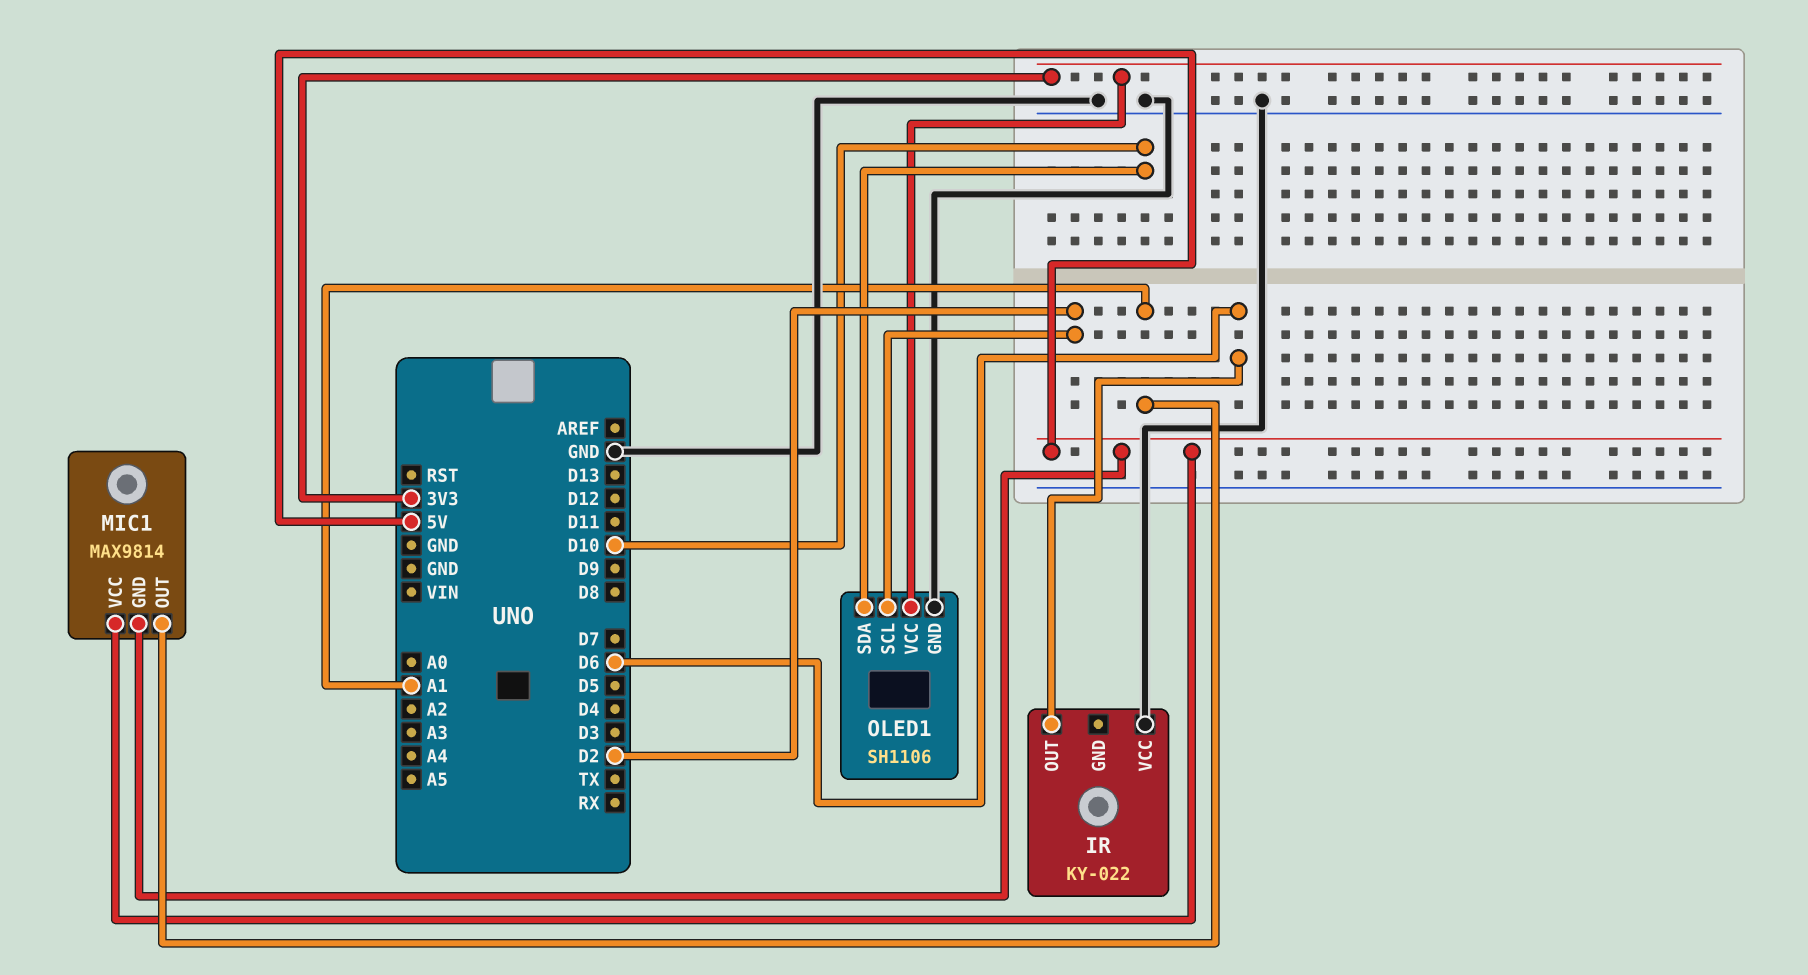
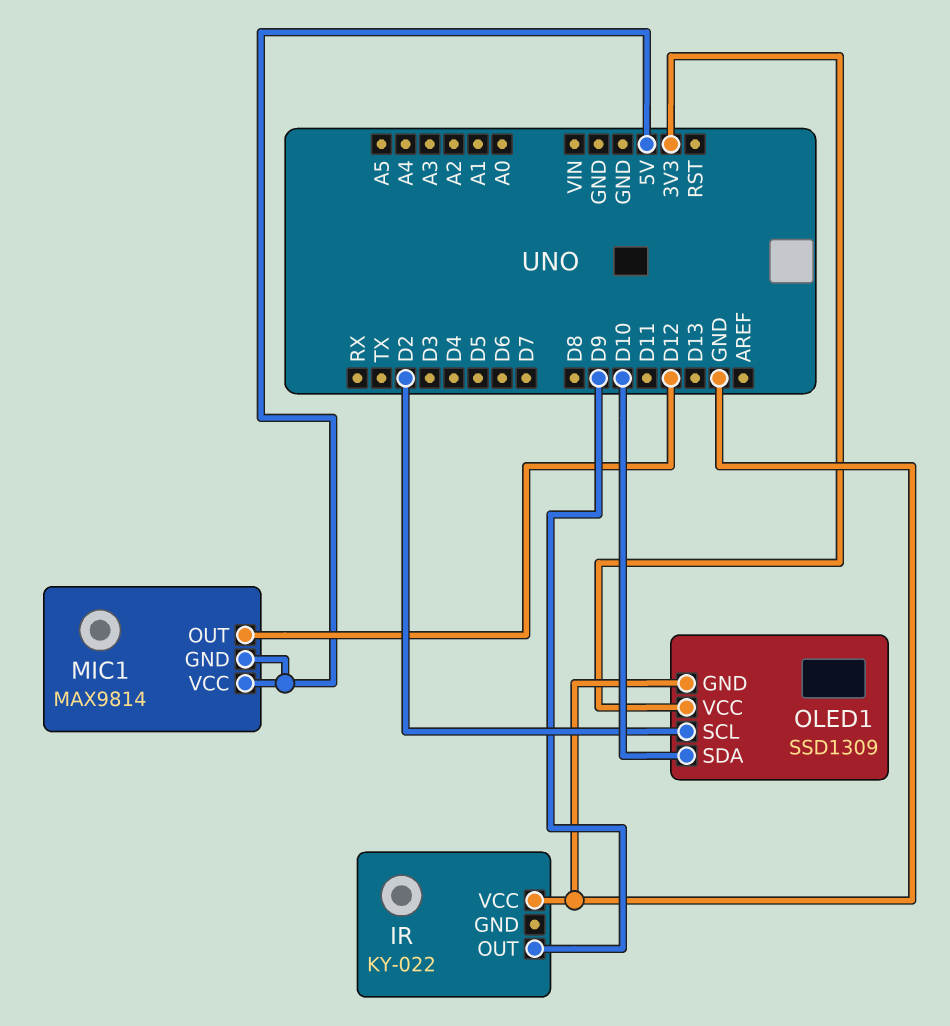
IR pin OUT: D6 -> D9
MIC1 pin OUT: A1 -> D12
OLED1: SH1106 -> SSD1309

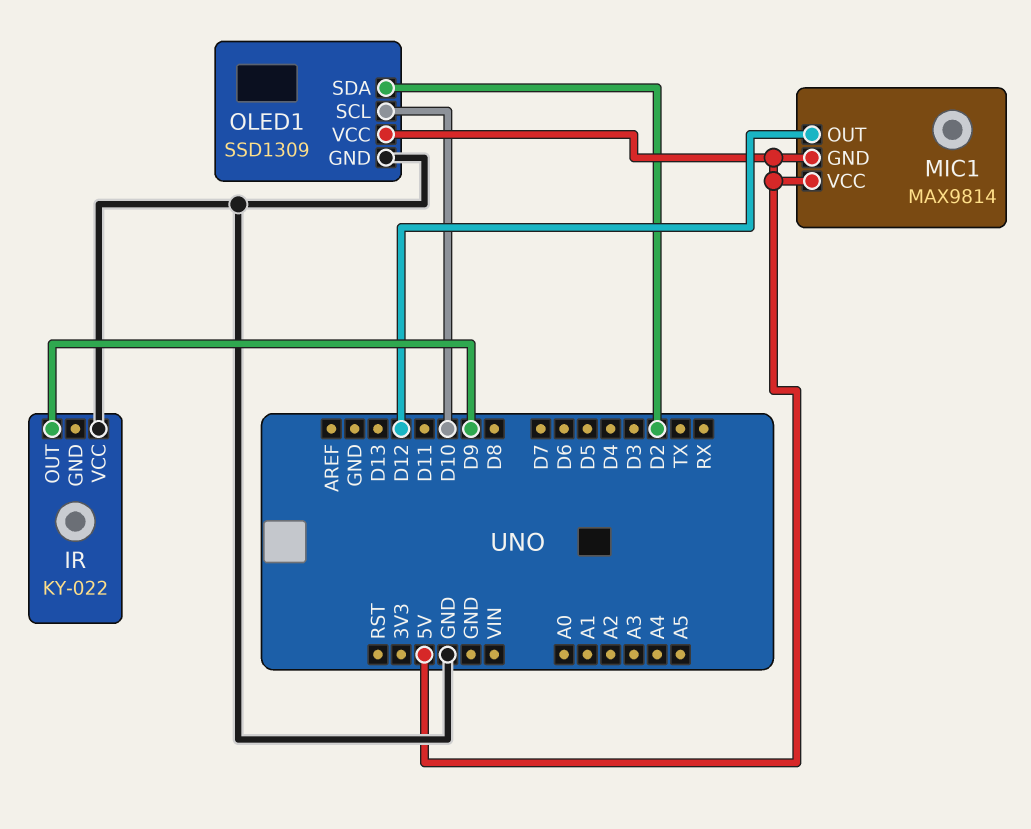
OLED1 pin SCL: D2 -> D10
OLED1 pin SDA: D10 -> D2
OLED1 pin VCC: 3V3 -> 5V

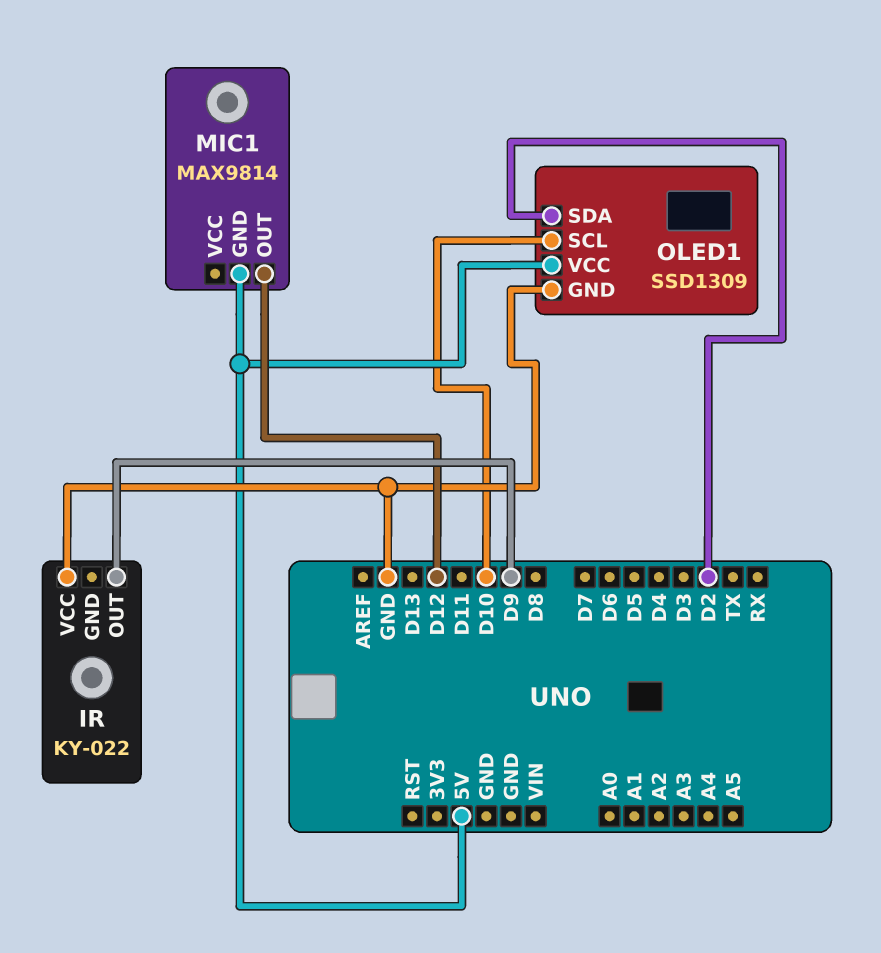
MIC1 pin VCC: 5V -> none

